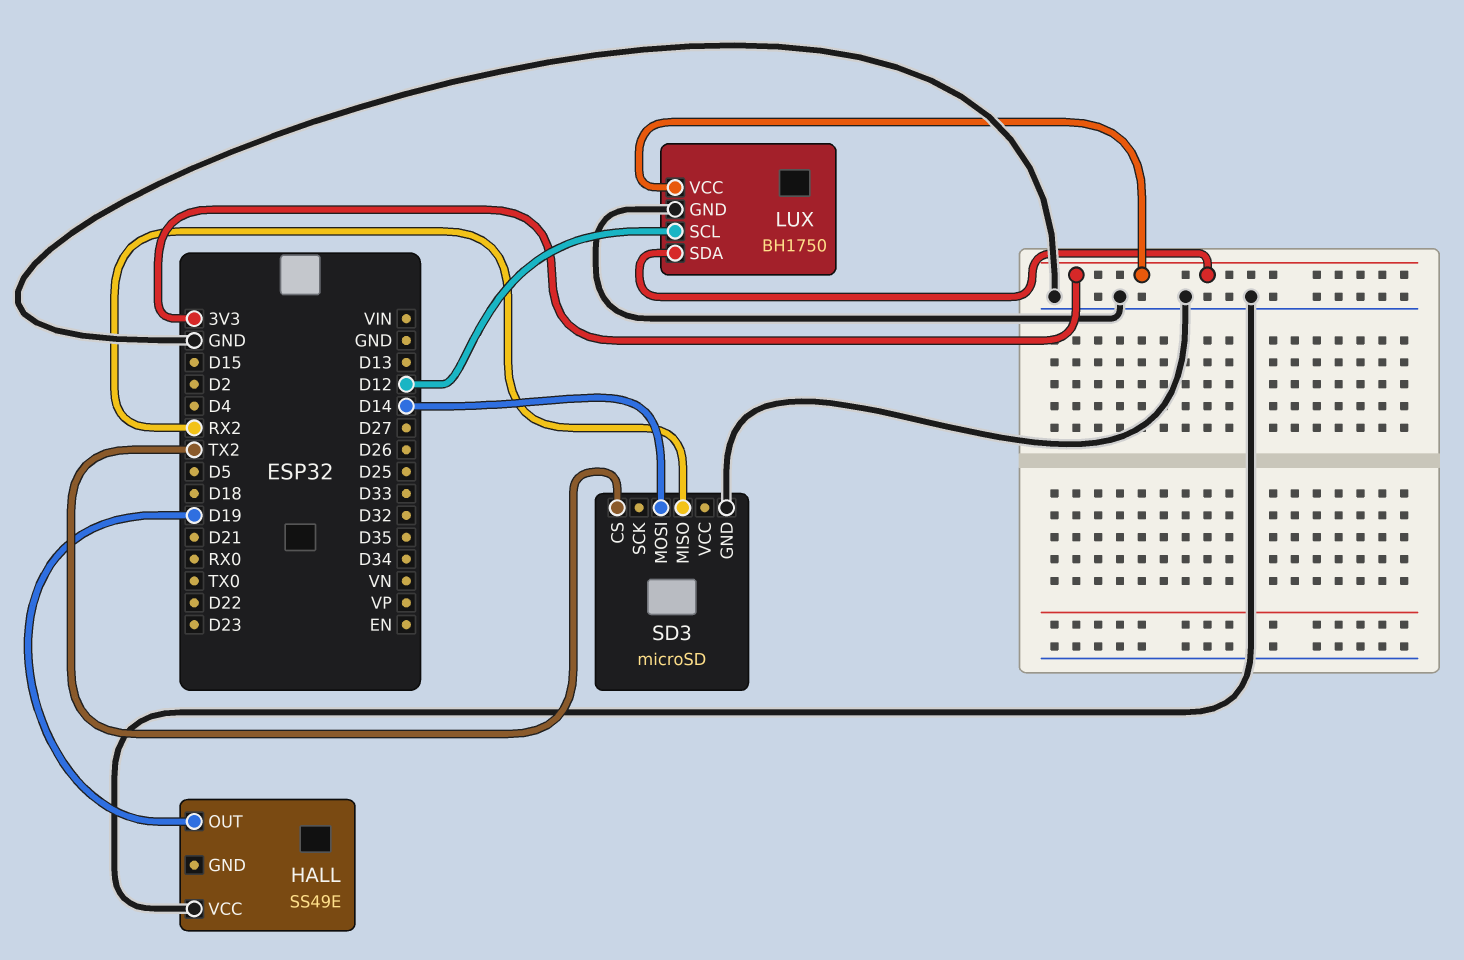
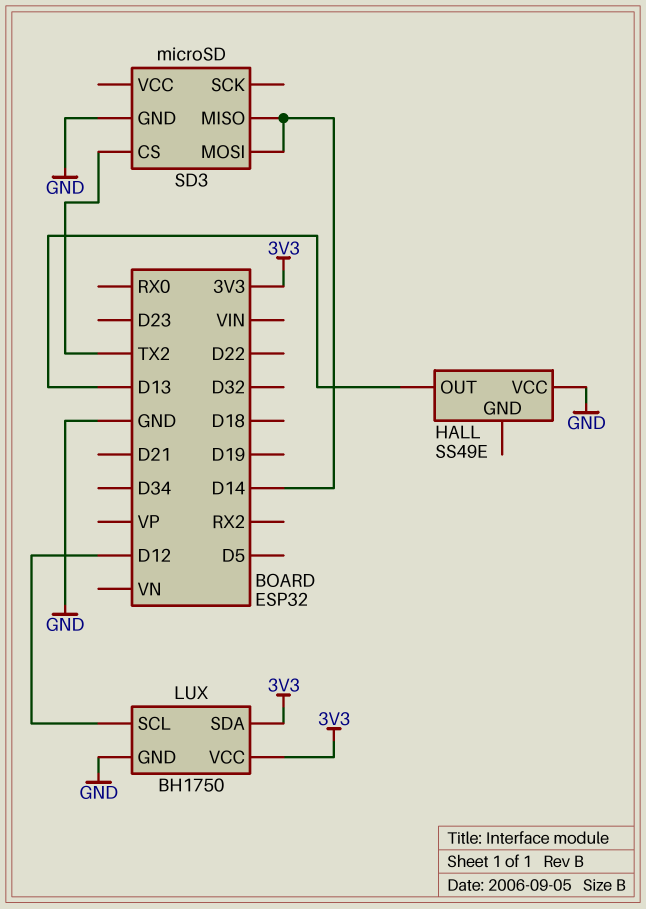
HALL pin OUT: D19 -> D13
SD3 pin MISO: RX2 -> D14

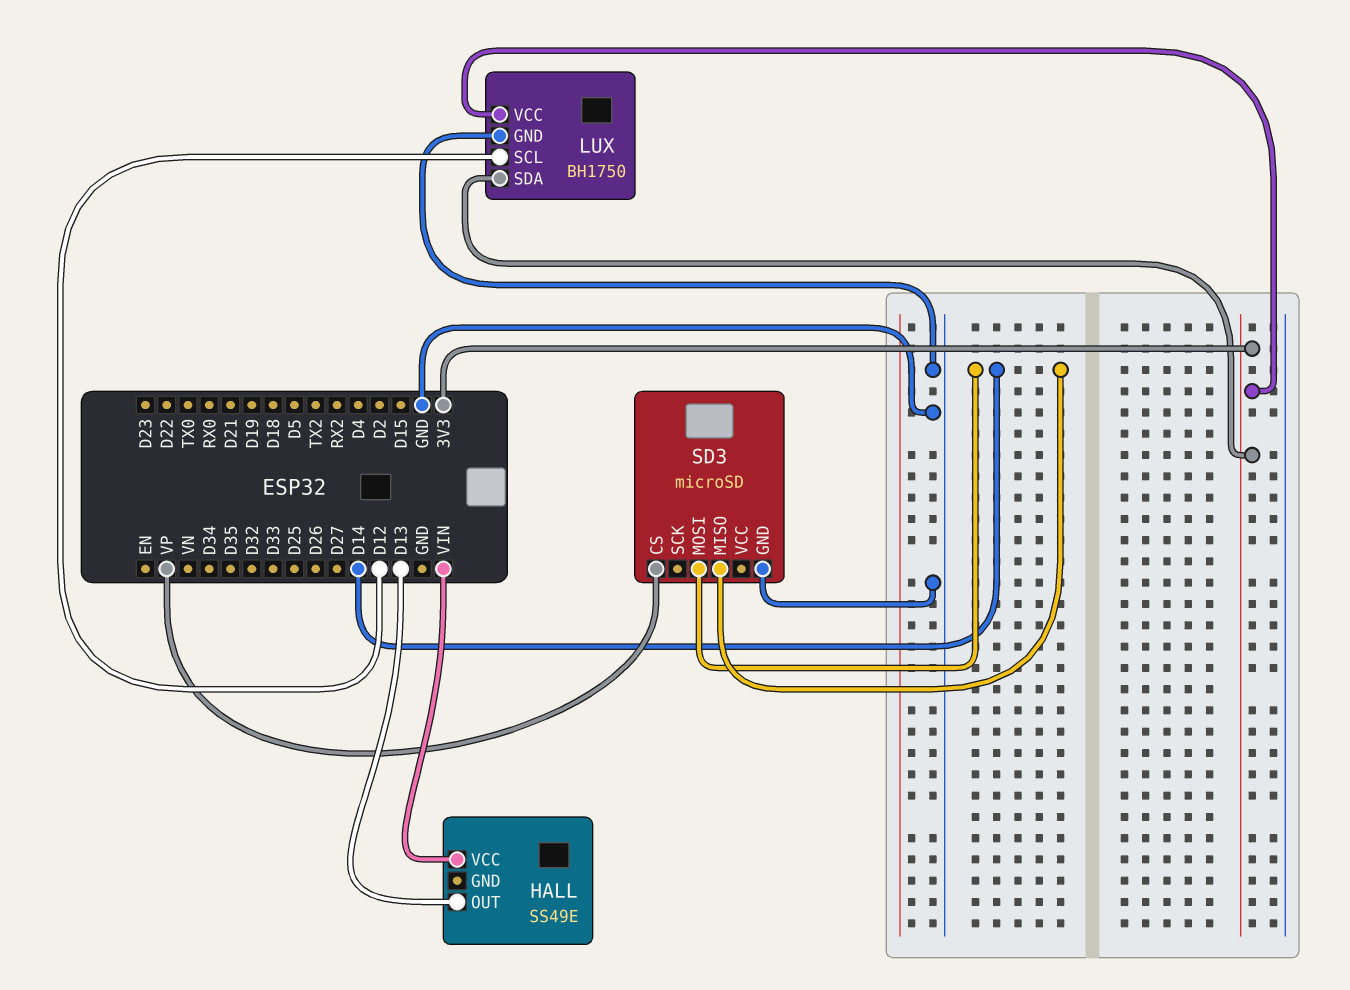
HALL pin VCC: GND -> VIN
SD3 pin CS: TX2 -> VP

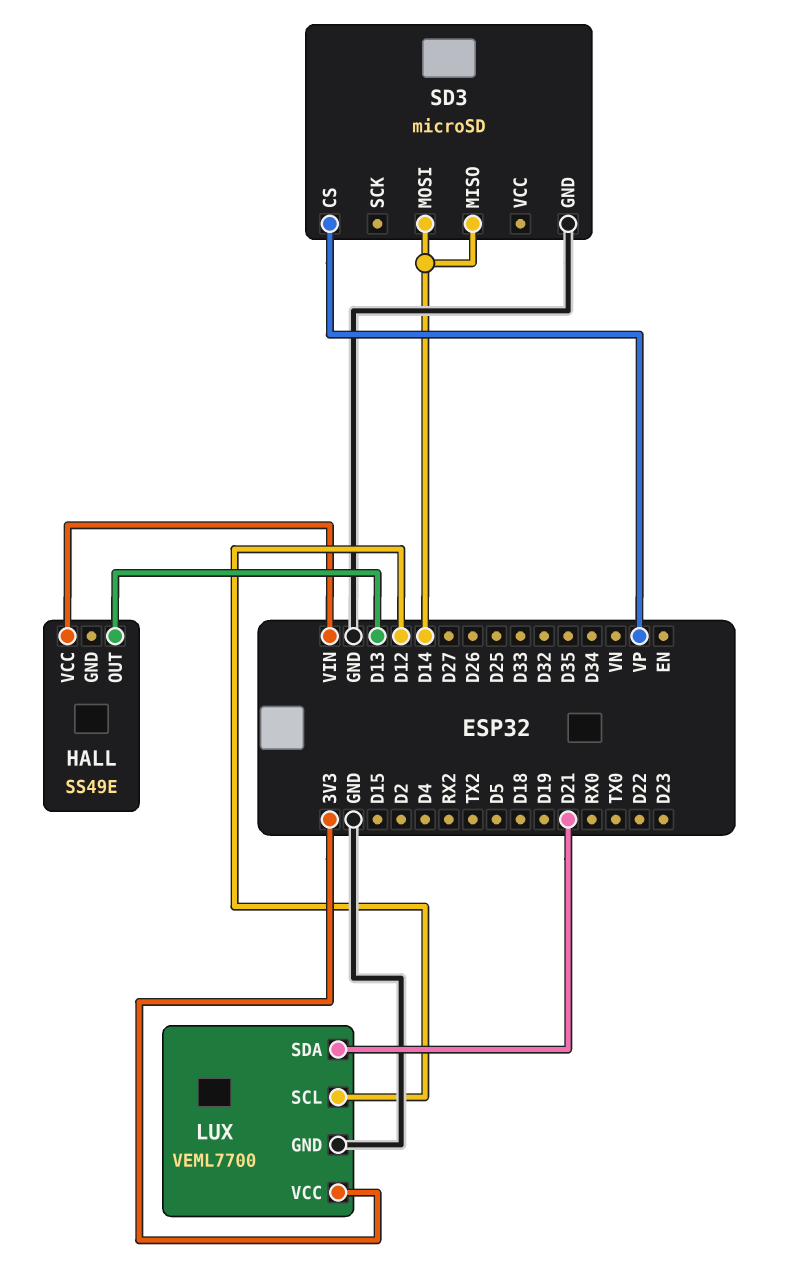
LUX: BH1750 -> VEML7700
LUX pin SDA: 3V3 -> D21

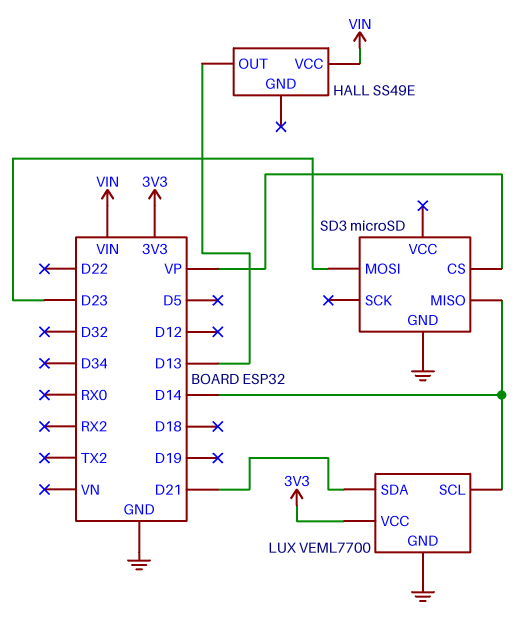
LUX pin SCL: D12 -> D14
SD3 pin MOSI: D14 -> D23

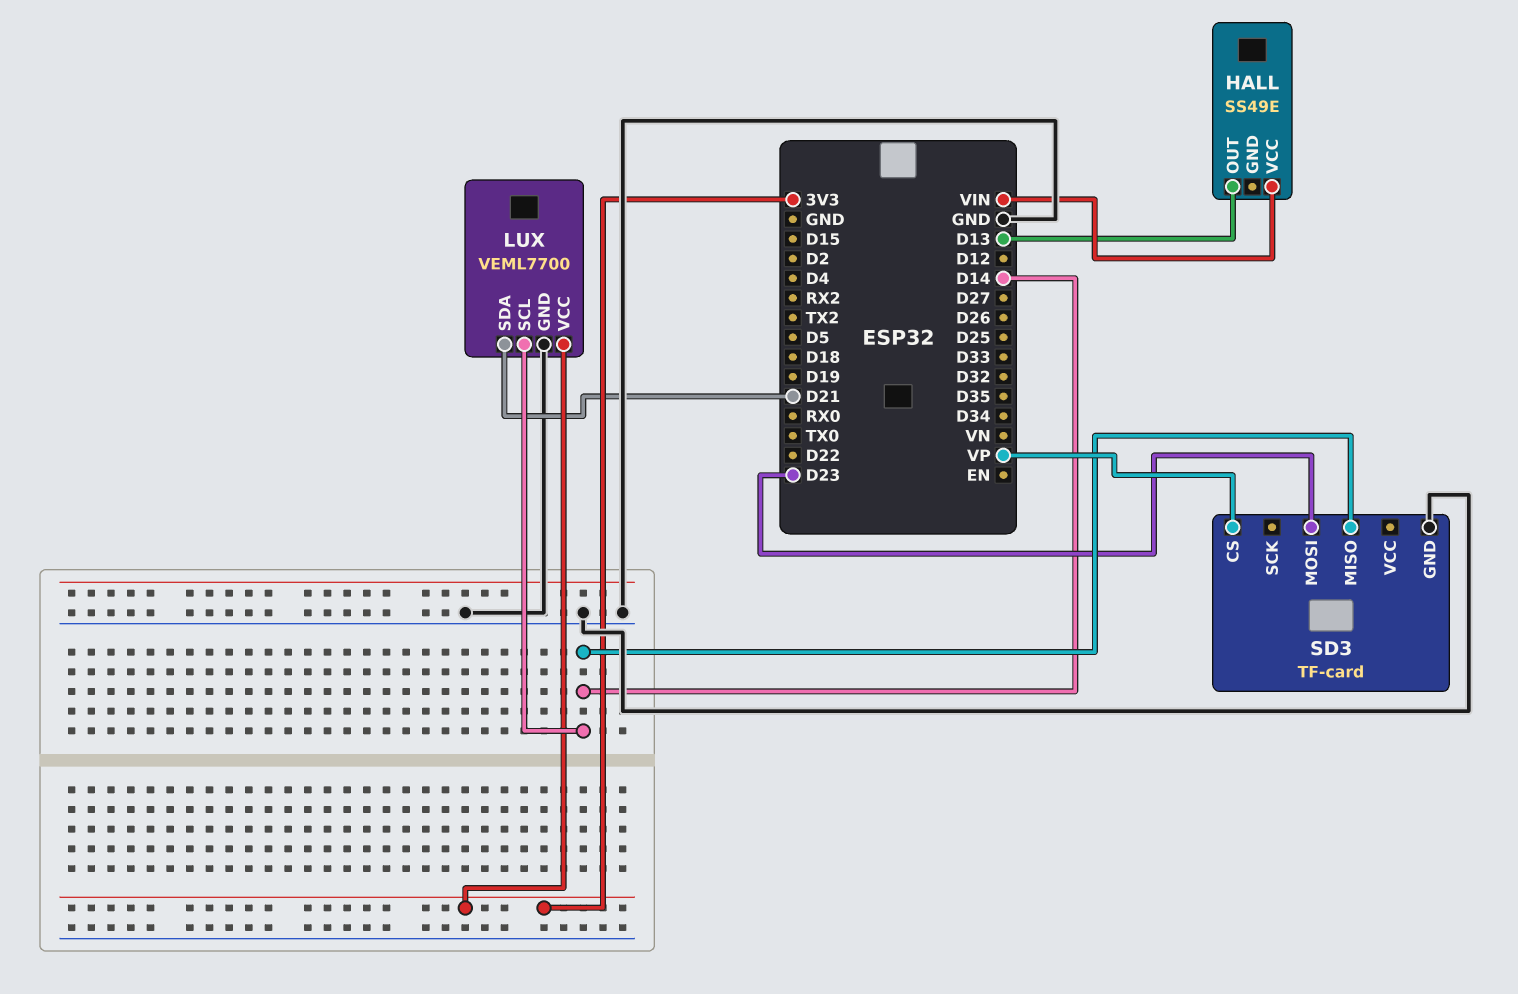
SD3: microSD -> TF-card

